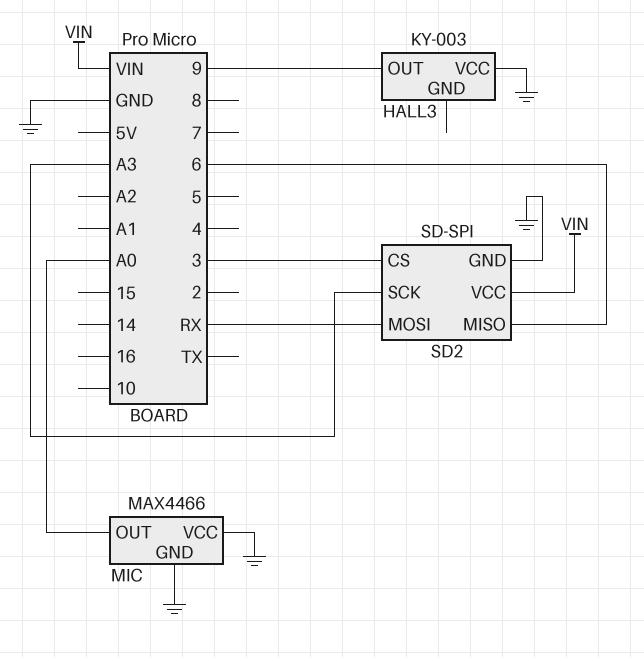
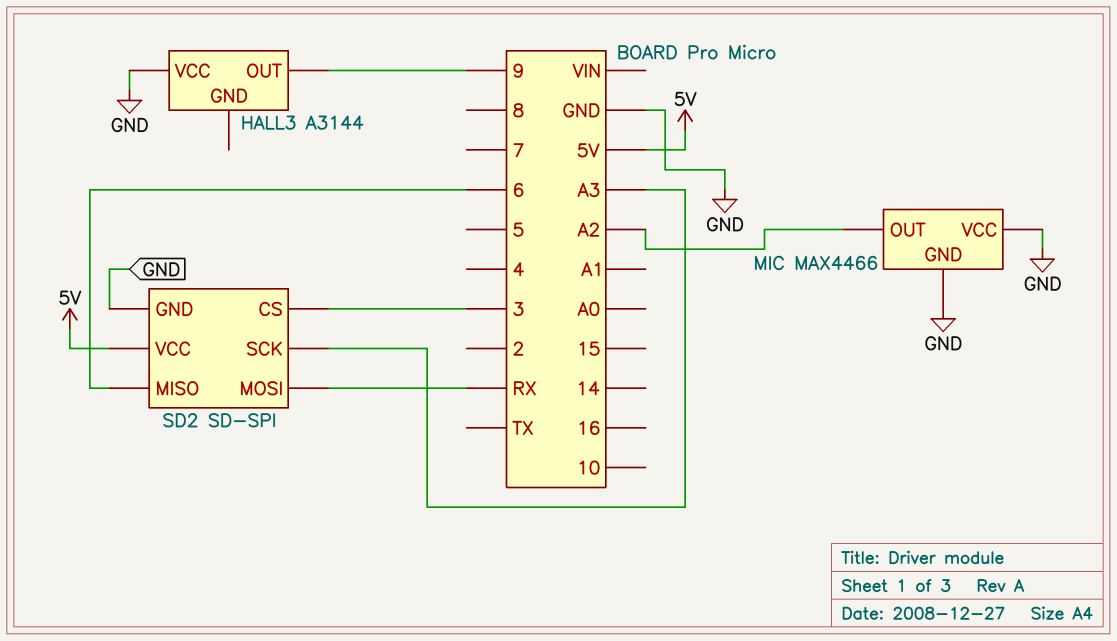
HALL3: KY-003 -> A3144
MIC pin OUT: A0 -> A2
SD2 pin VCC: VIN -> 5V

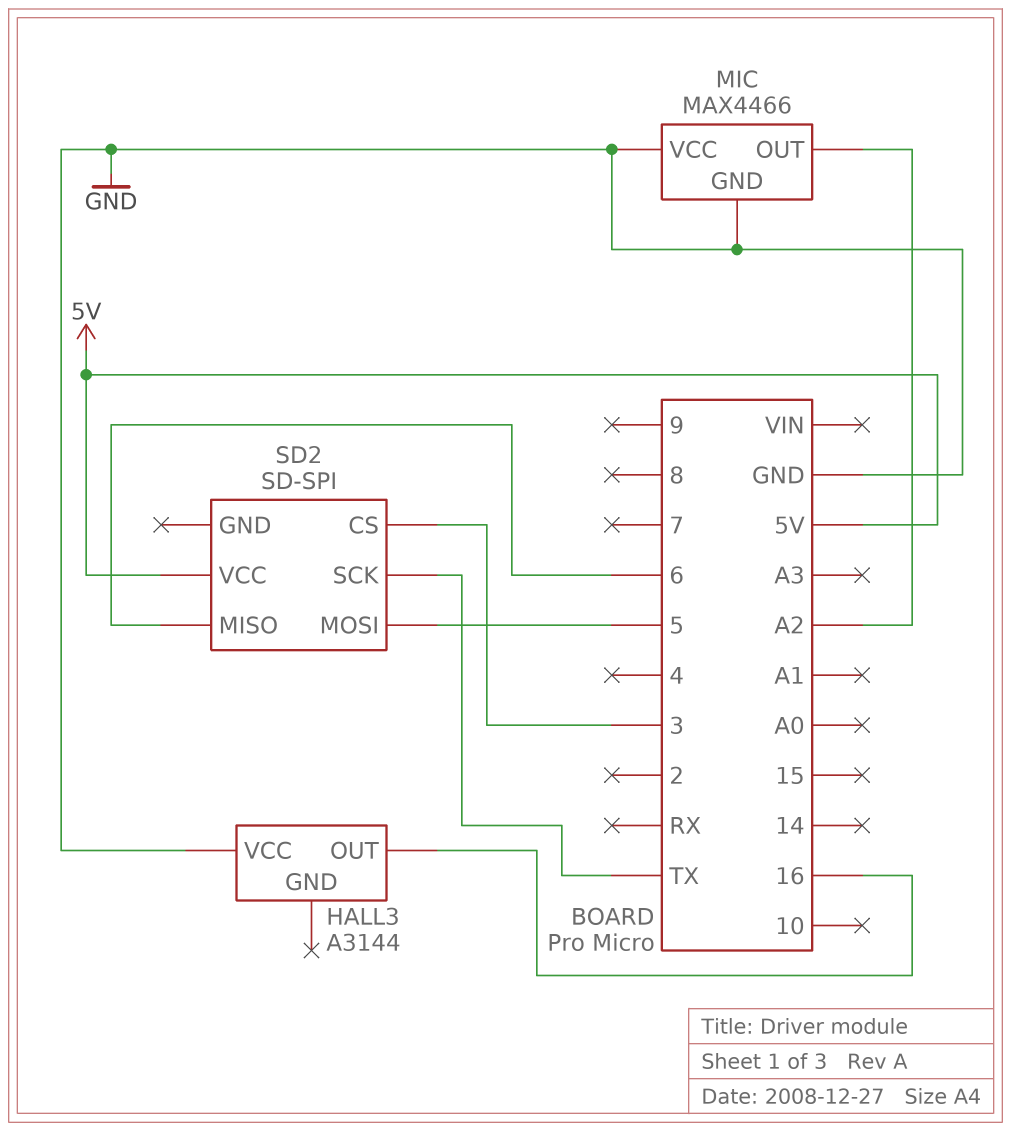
HALL3 pin OUT: 9 -> 16
SD2 pin GND: GND -> none
SD2 pin MOSI: RX -> 5
SD2 pin SCK: A3 -> TX

